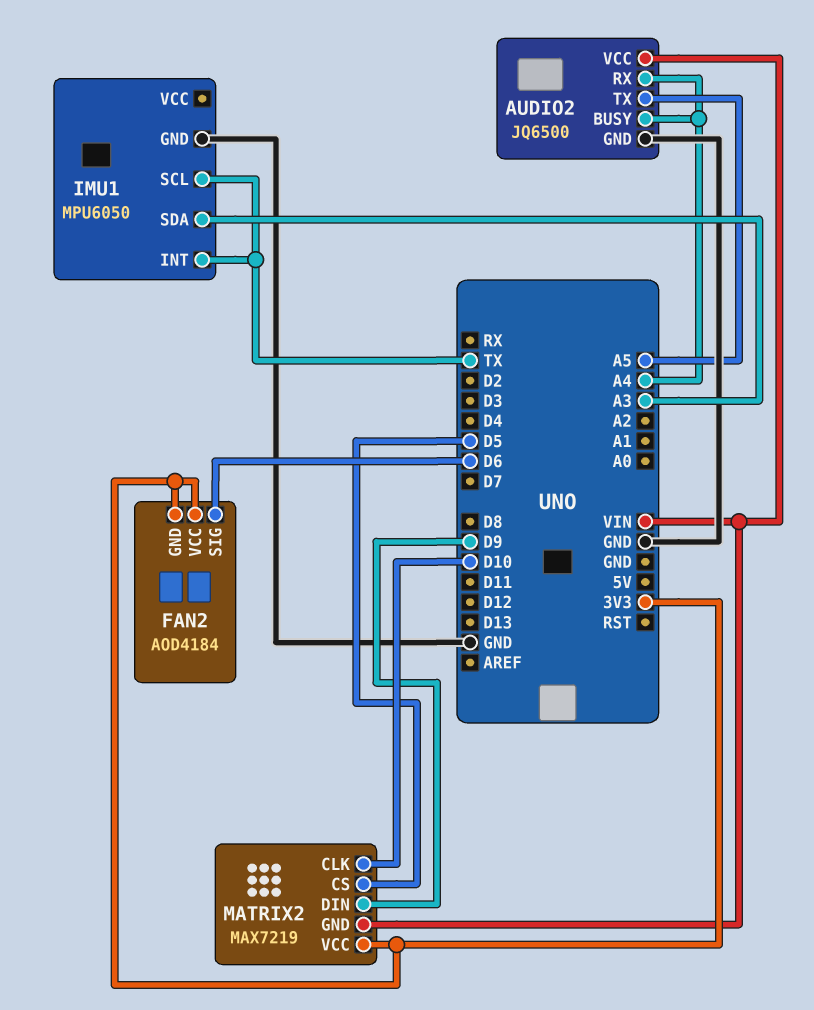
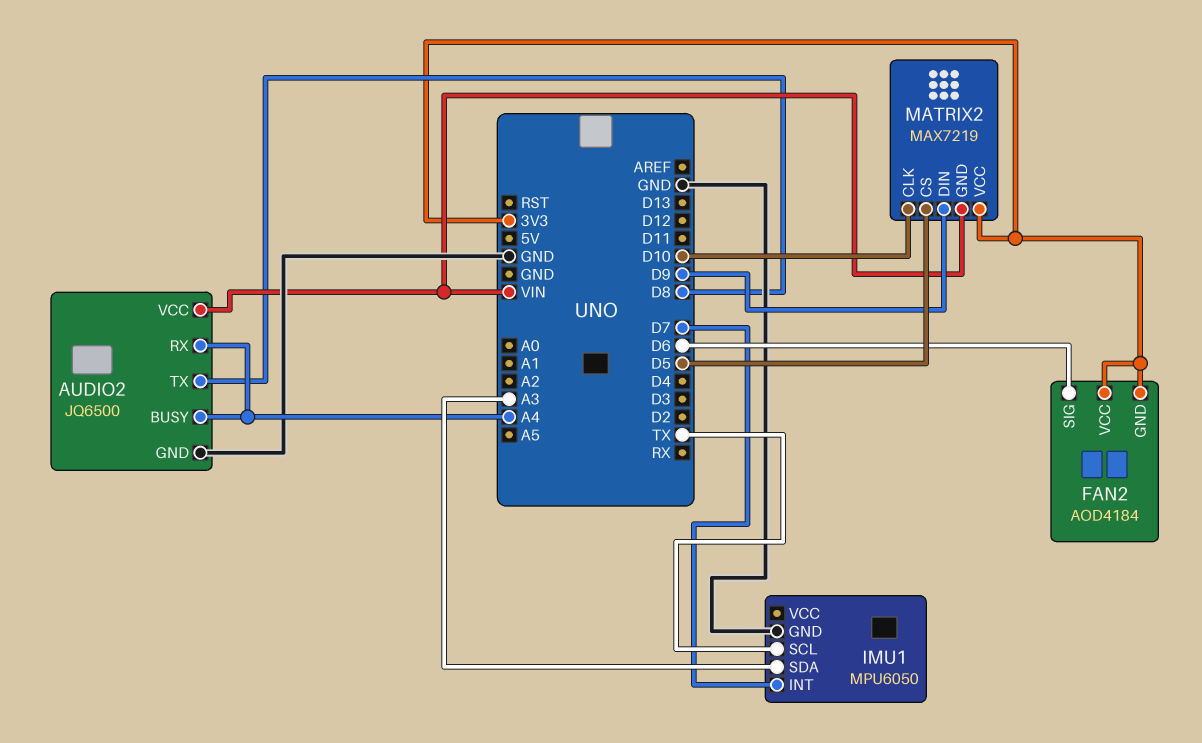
AUDIO2 pin TX: A5 -> D8
IMU1 pin INT: TX -> D7

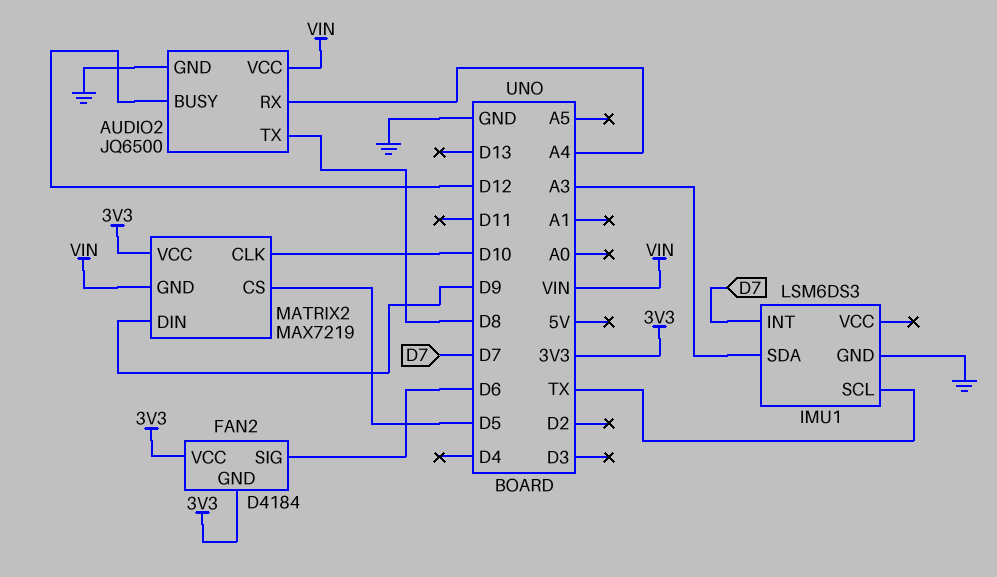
AUDIO2 pin BUSY: A4 -> D12
FAN2: AOD4184 -> D4184
IMU1: MPU6050 -> LSM6DS3

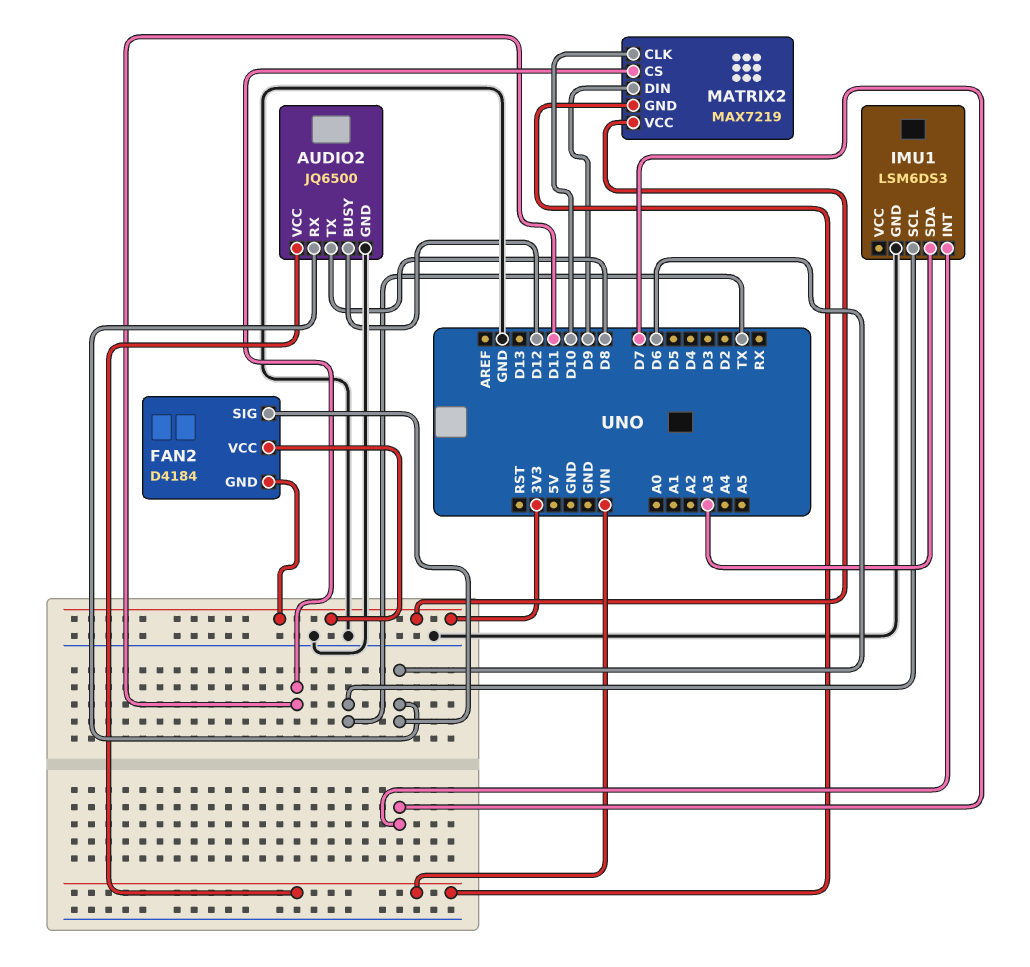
AUDIO2 pin RX: A4 -> D6
MATRIX2 pin CS: D5 -> D11

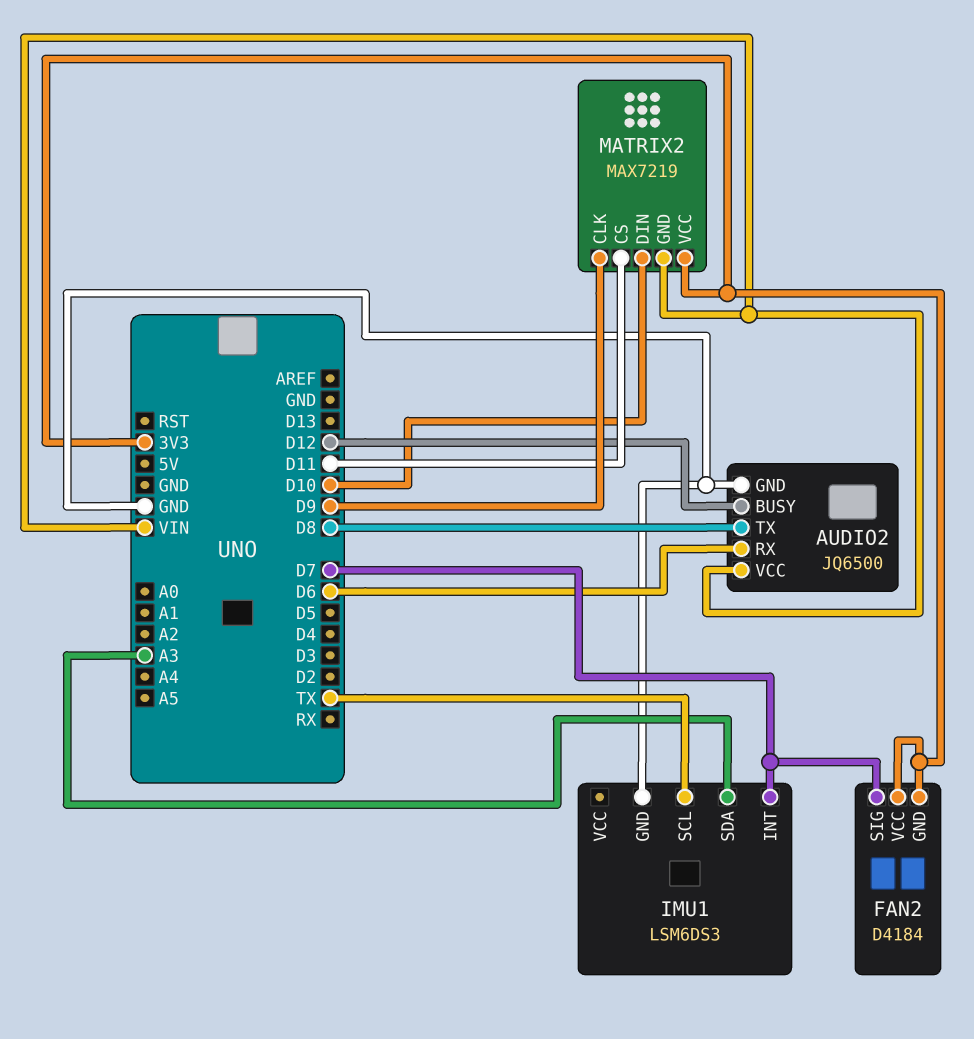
FAN2 pin SIG: D6 -> D7
MATRIX2 pin CLK: D10 -> D9
MATRIX2 pin DIN: D9 -> D10

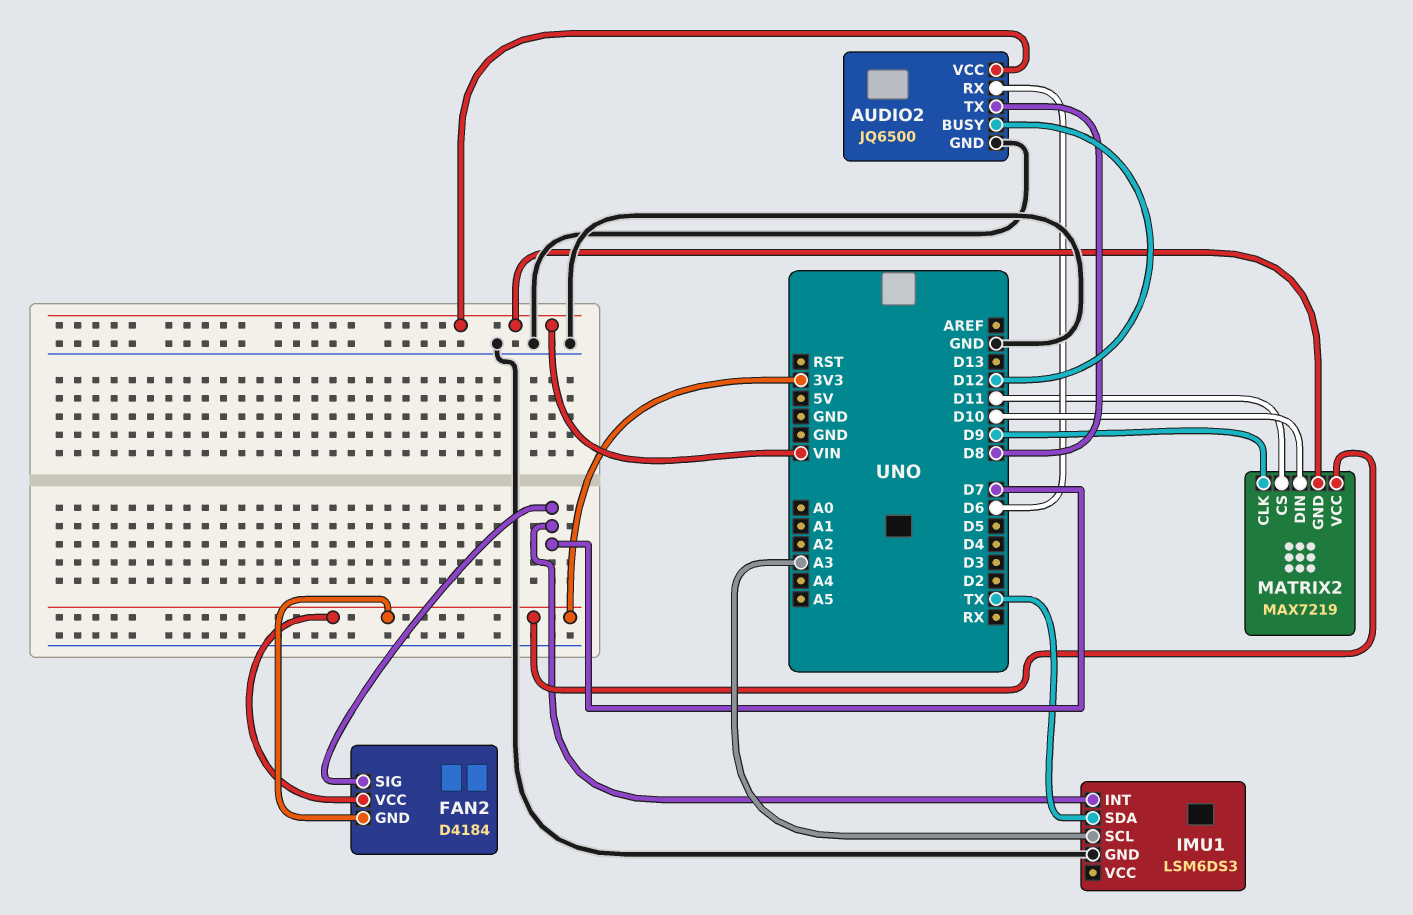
IMU1 pin SCL: TX -> A3
IMU1 pin SDA: A3 -> TX

